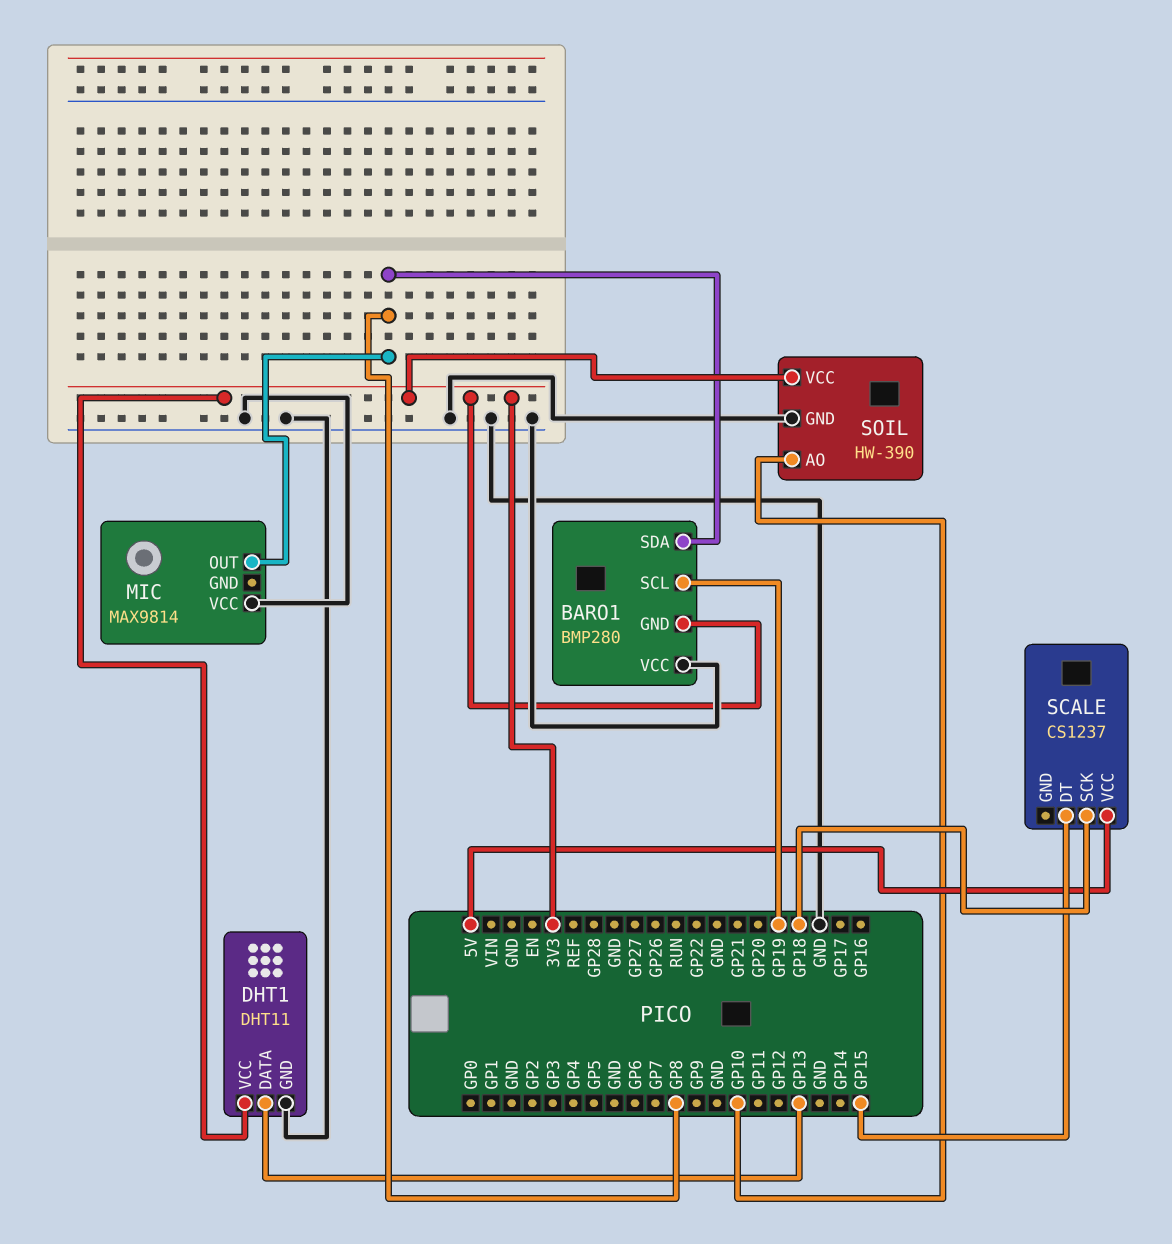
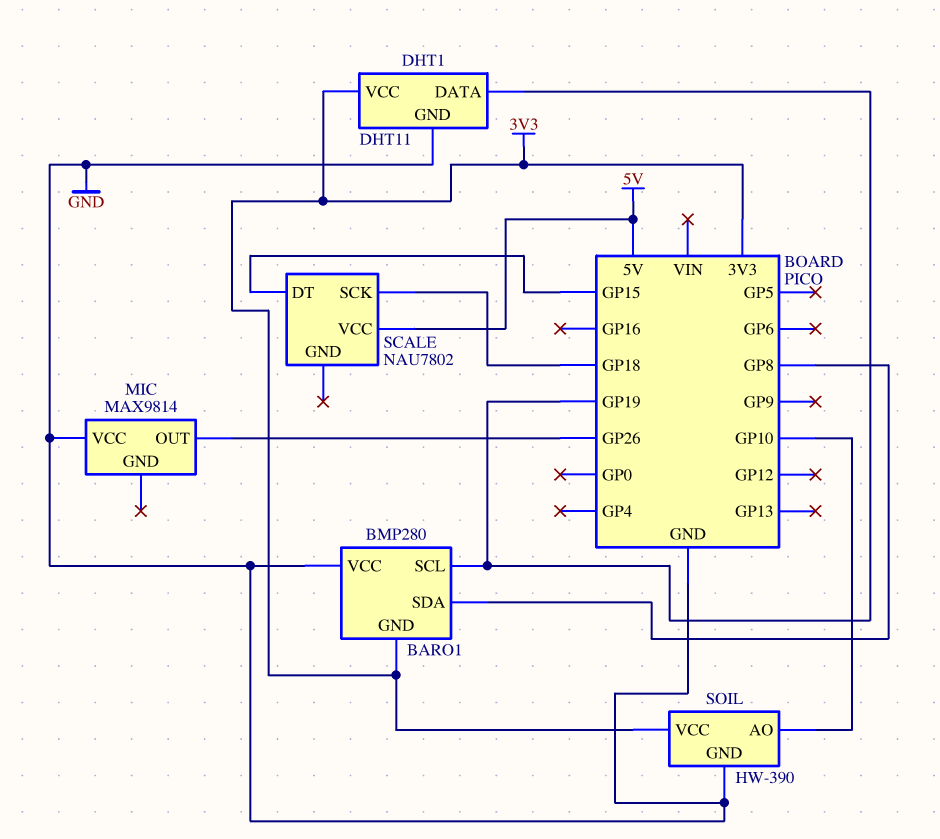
DHT1 pin DATA: GP13 -> GP19
MIC pin OUT: GP8 -> GP26
SCALE: CS1237 -> NAU7802

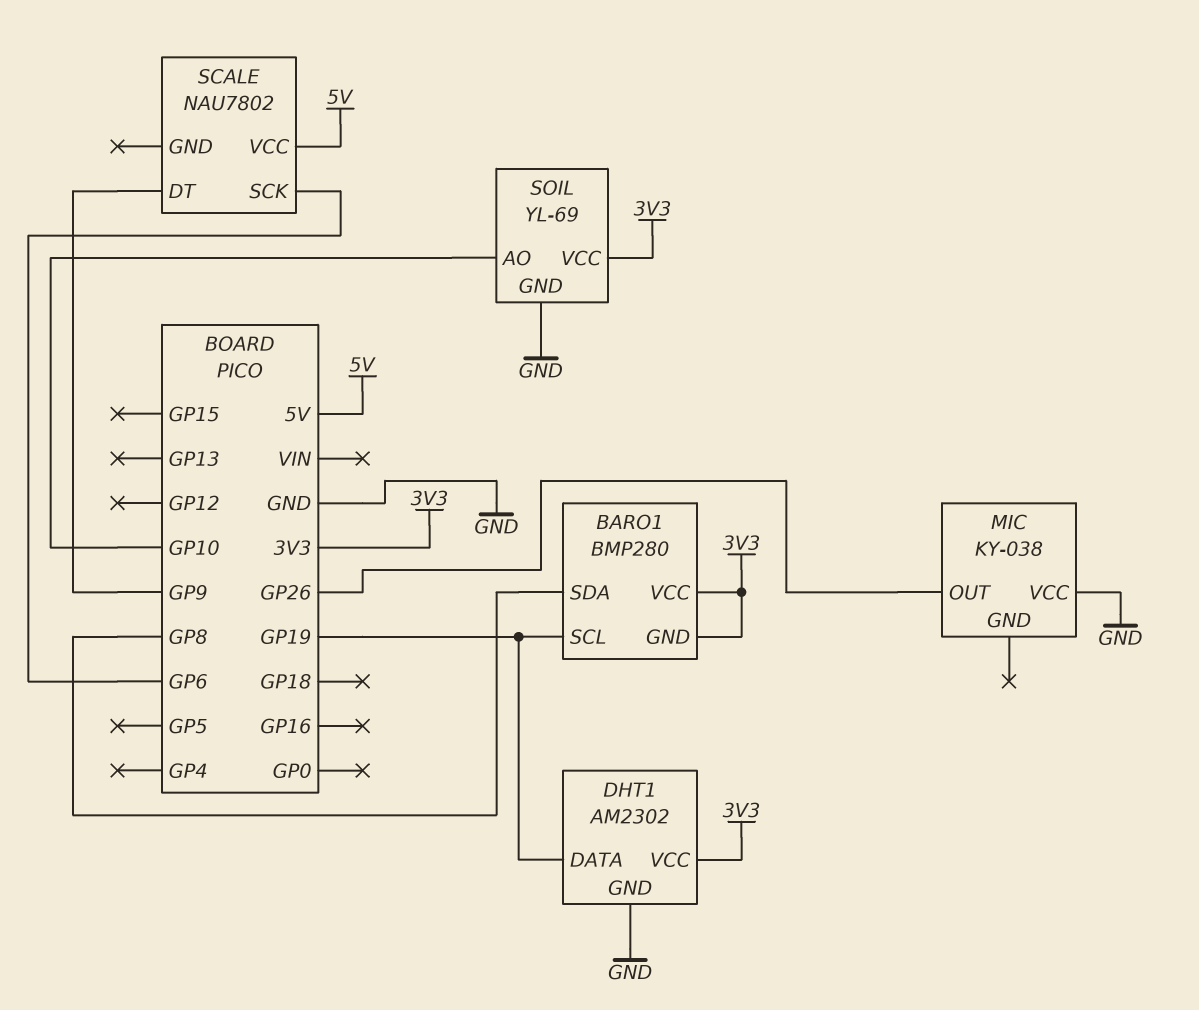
BARO1 pin VCC: GND -> 3V3
DHT1: DHT11 -> AM2302
MIC: MAX9814 -> KY-038
SCALE pin DT: GP15 -> GP9
SCALE pin SCK: GP18 -> GP6
SOIL: HW-390 -> YL-69

